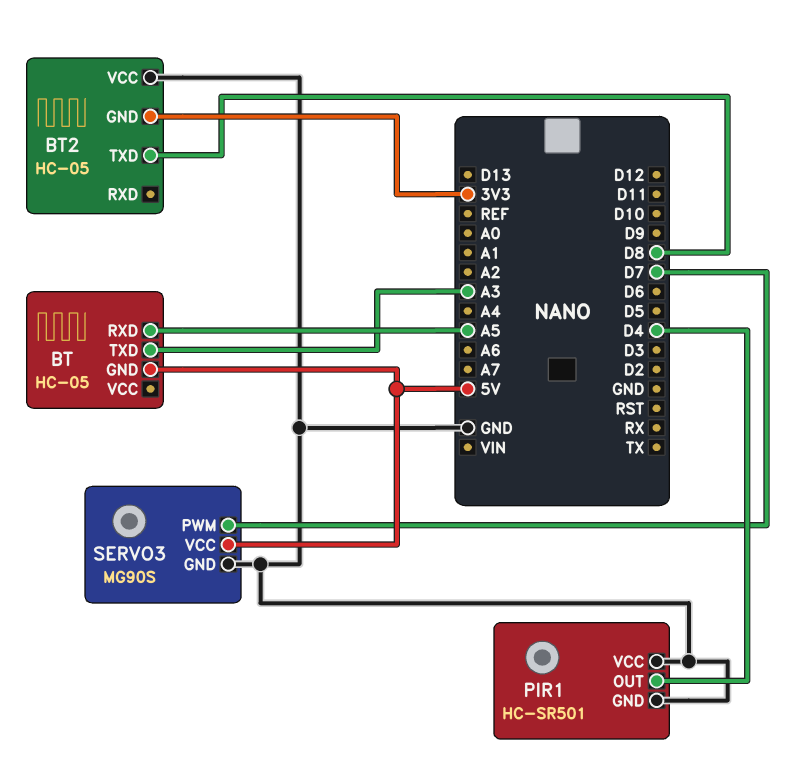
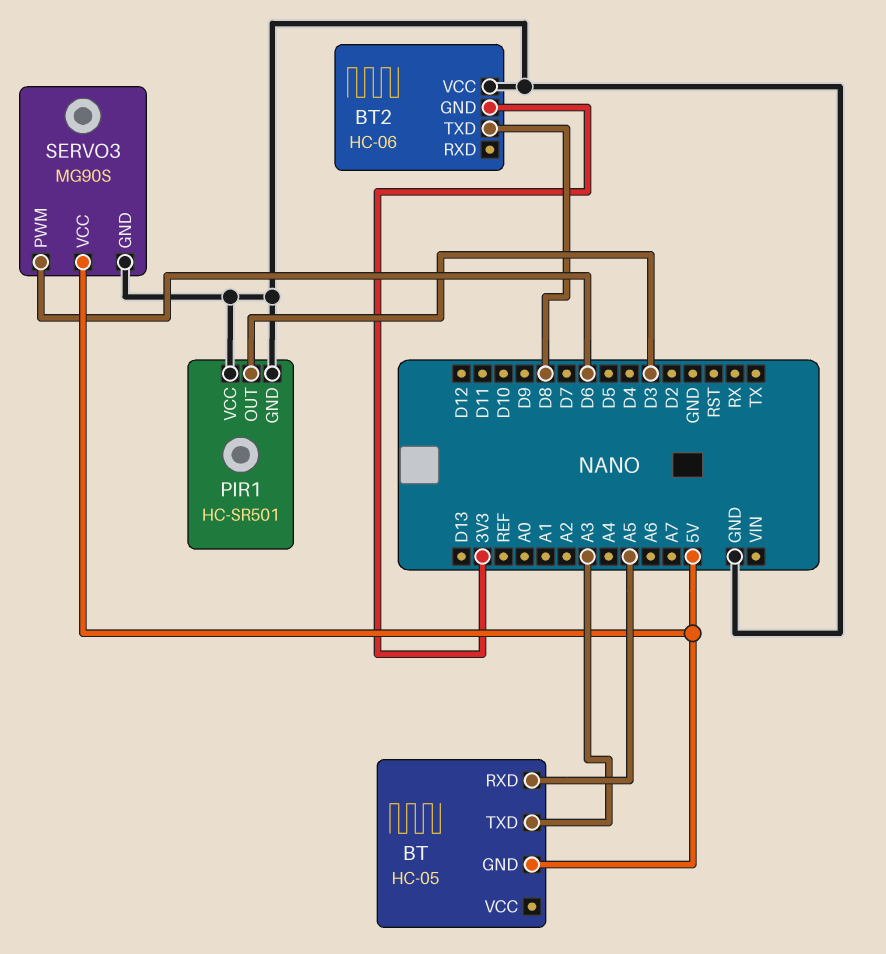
BT2: HC-05 -> HC-06
PIR1 pin OUT: D4 -> D3
SERVO3 pin PWM: D7 -> D6

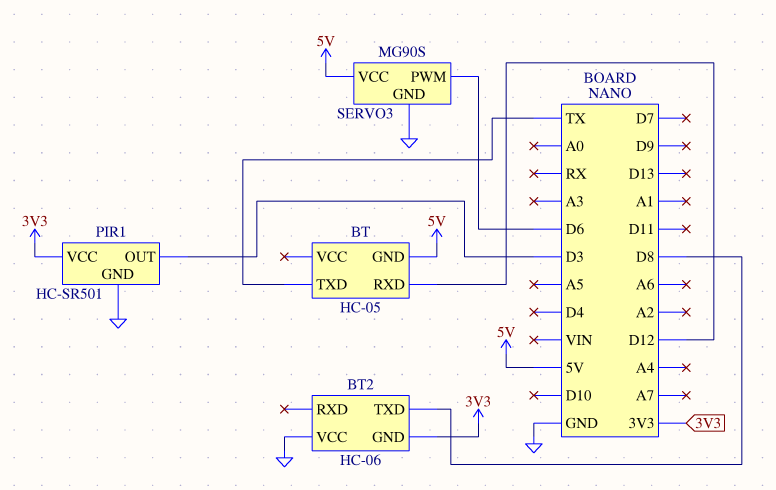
BT pin RXD: A5 -> D12
BT pin TXD: A3 -> TX
PIR1 pin VCC: GND -> 3V3

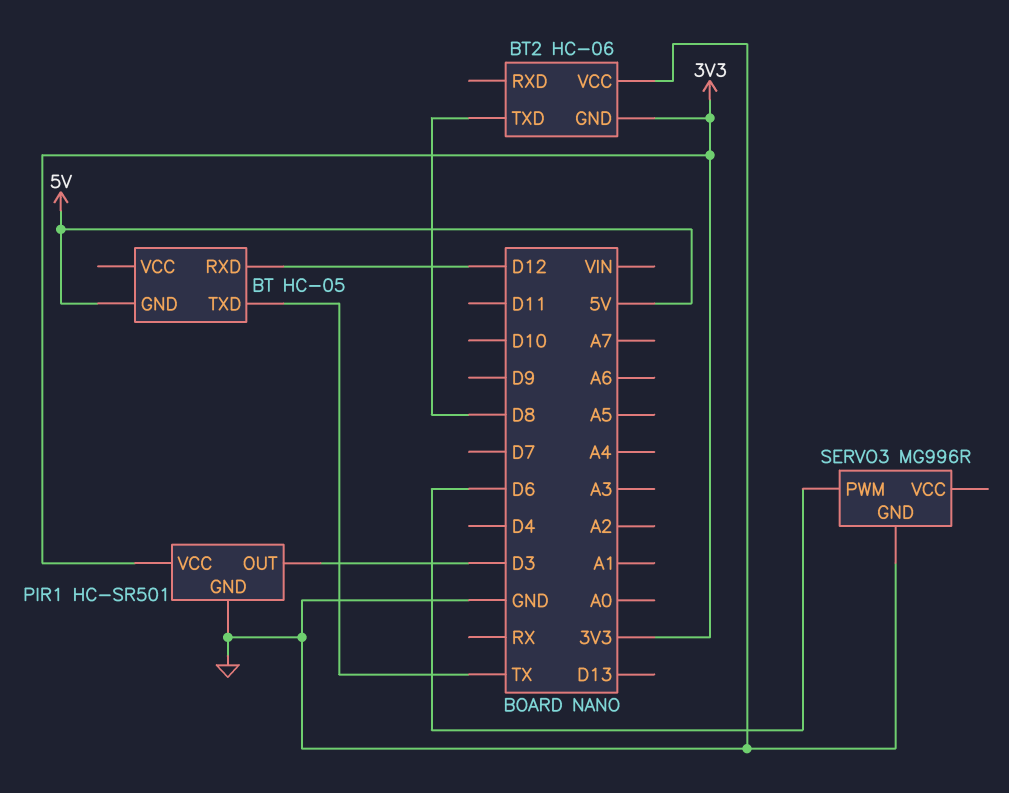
SERVO3: MG90S -> MG996R
SERVO3 pin VCC: 5V -> none

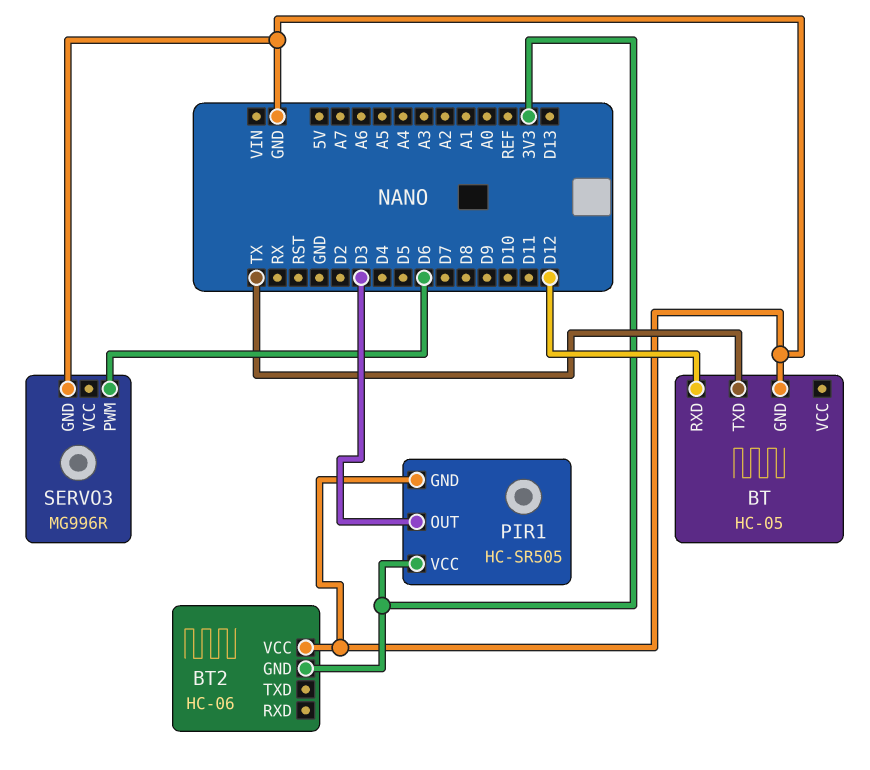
BT pin GND: 5V -> GND
BT2 pin TXD: D8 -> none
PIR1: HC-SR501 -> HC-SR505

